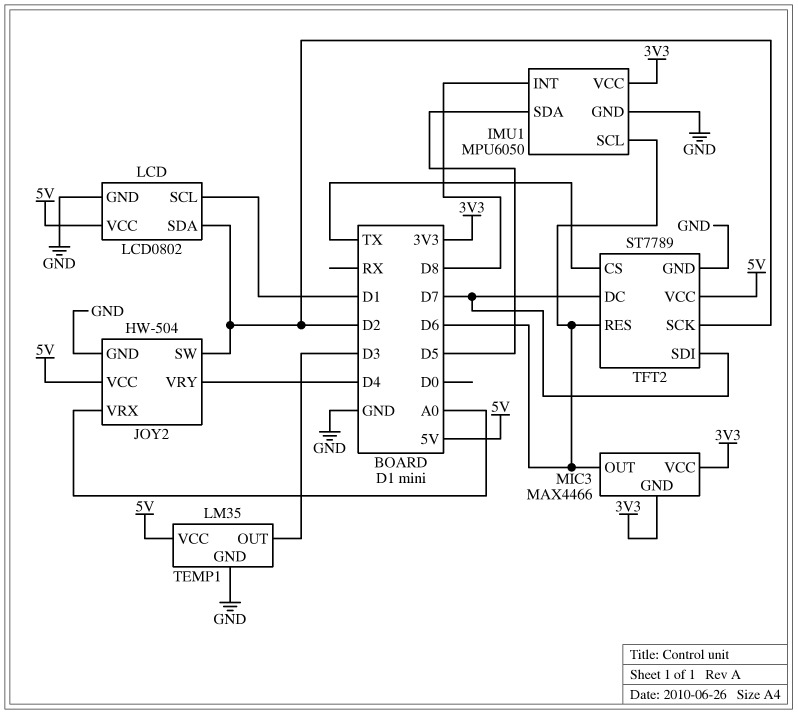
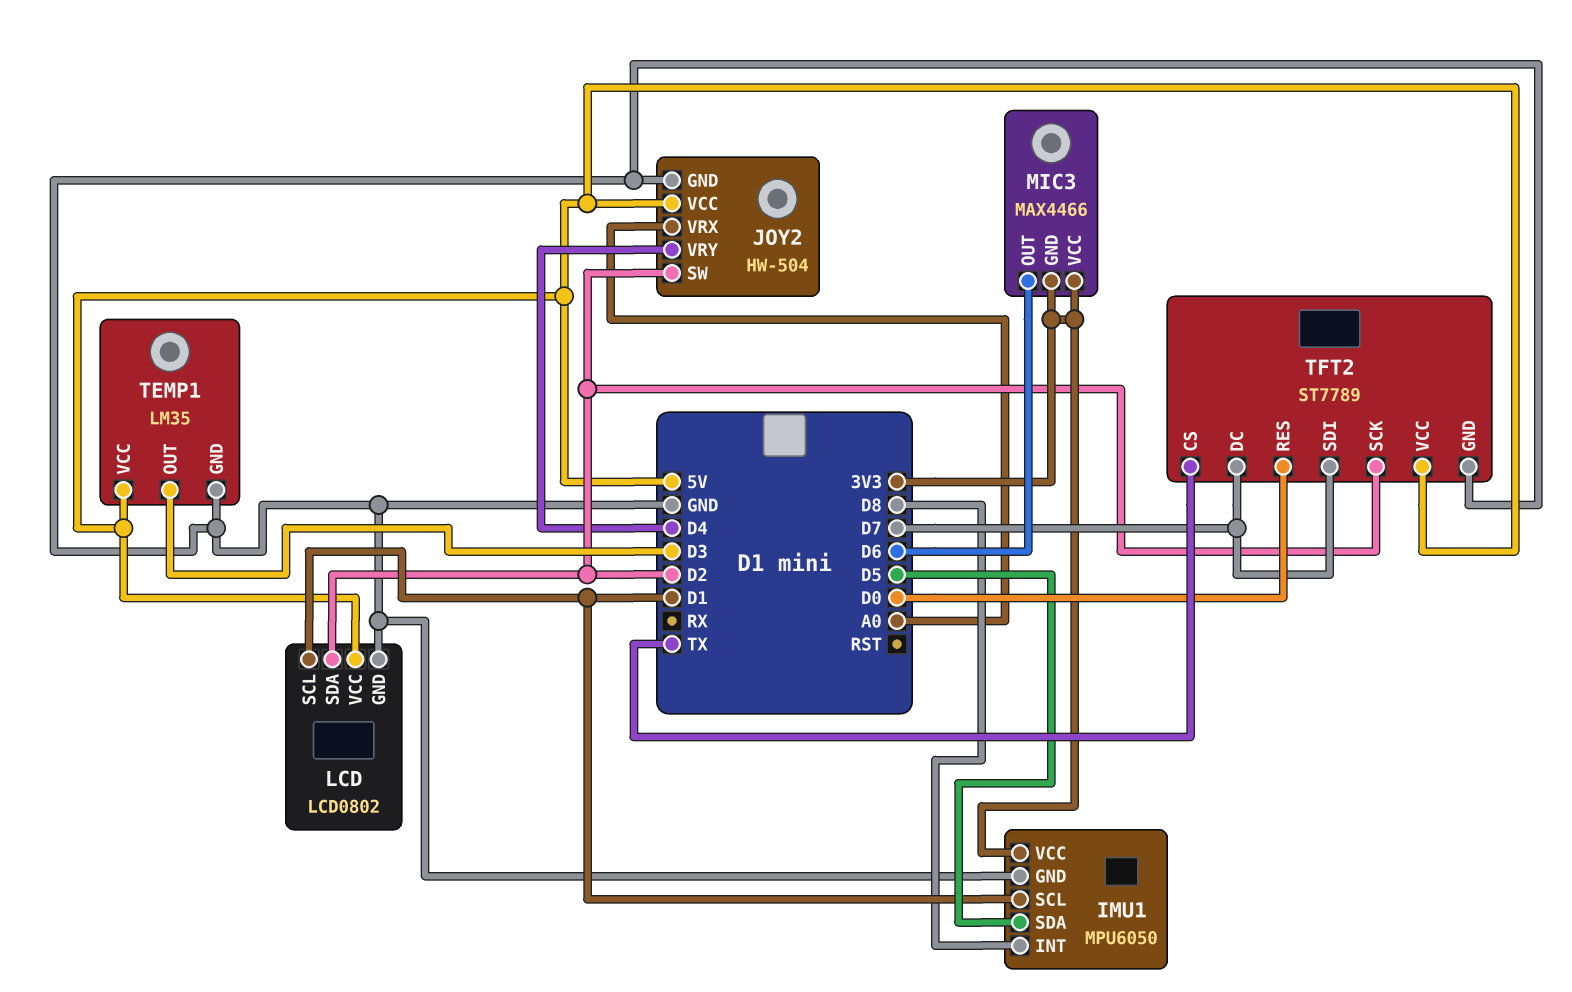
IMU1 pin SCL: D6 -> D1
TFT2 pin RES: D6 -> D0

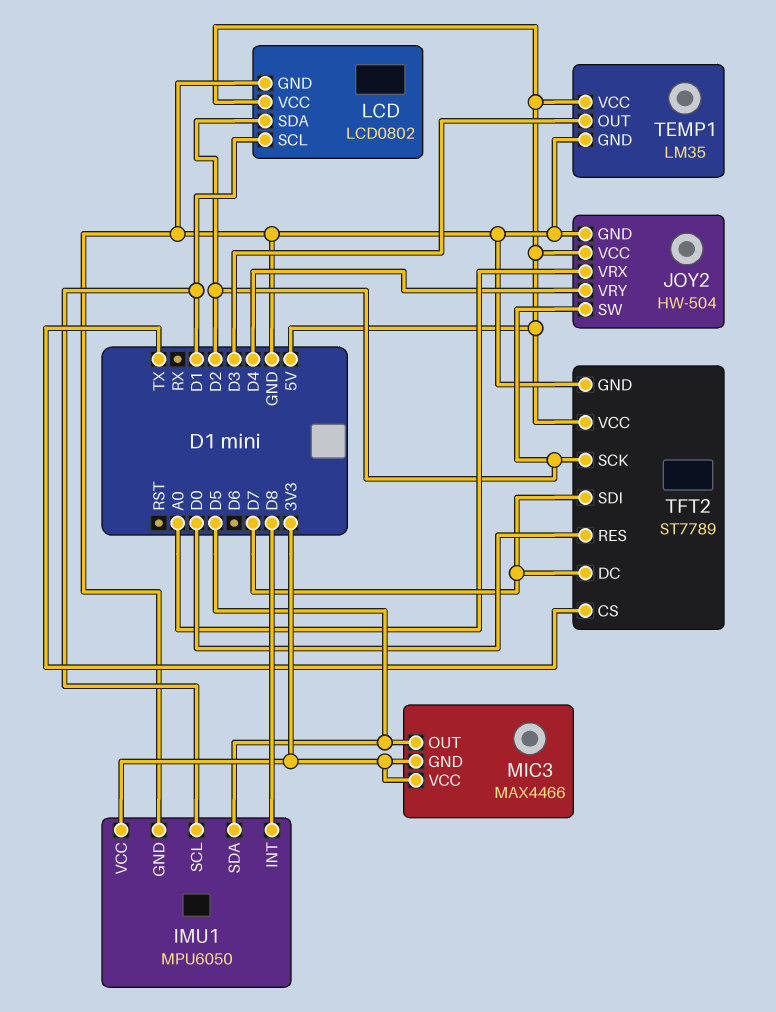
MIC3 pin OUT: D6 -> D5

